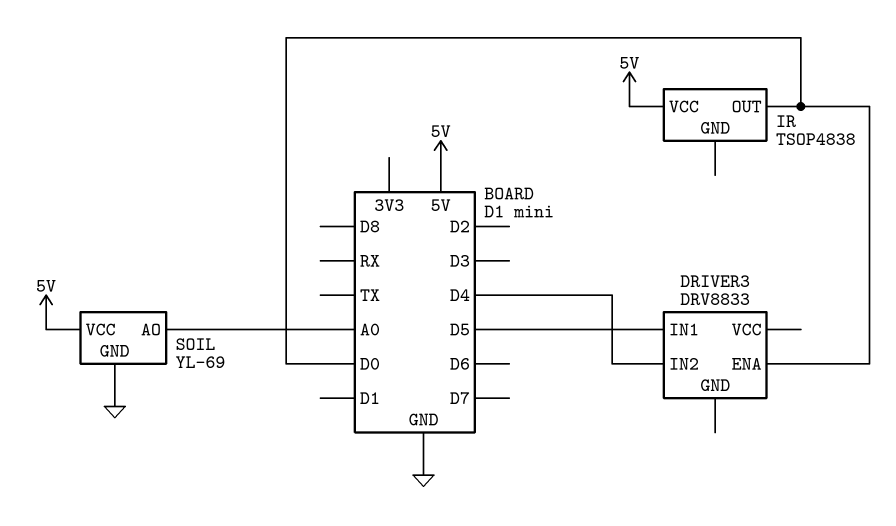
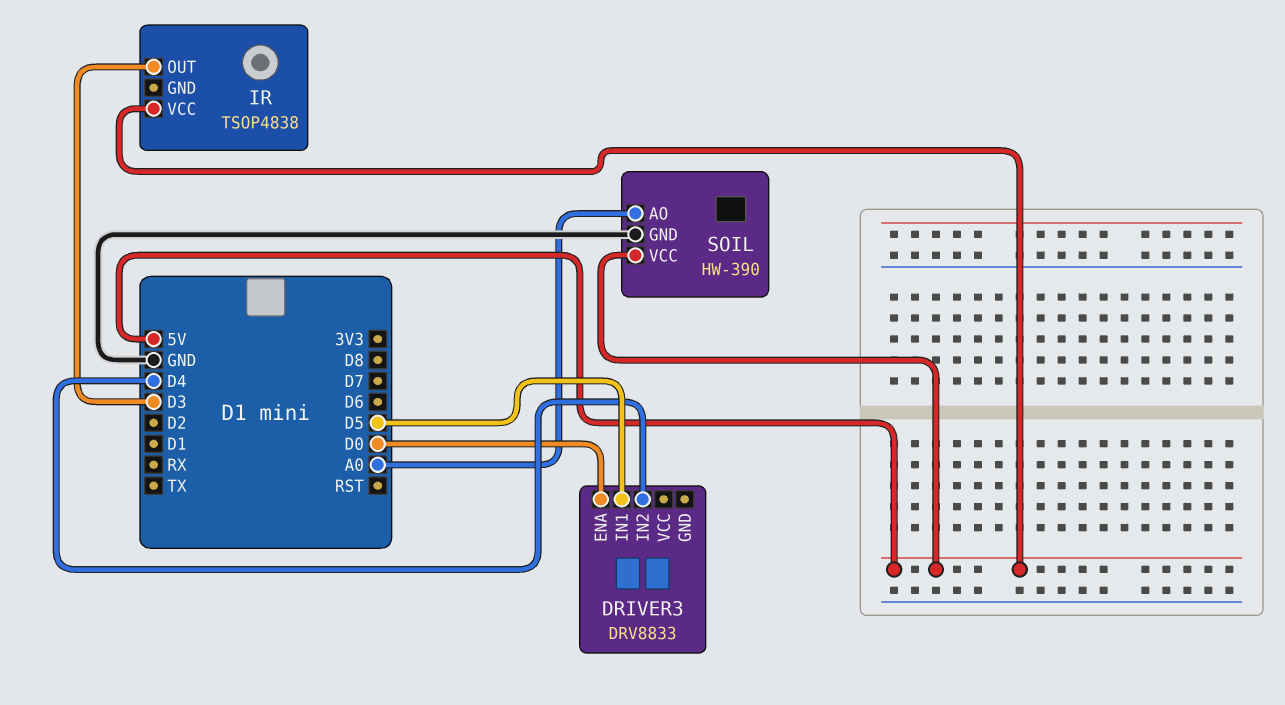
IR pin OUT: D0 -> D3
SOIL: YL-69 -> HW-390

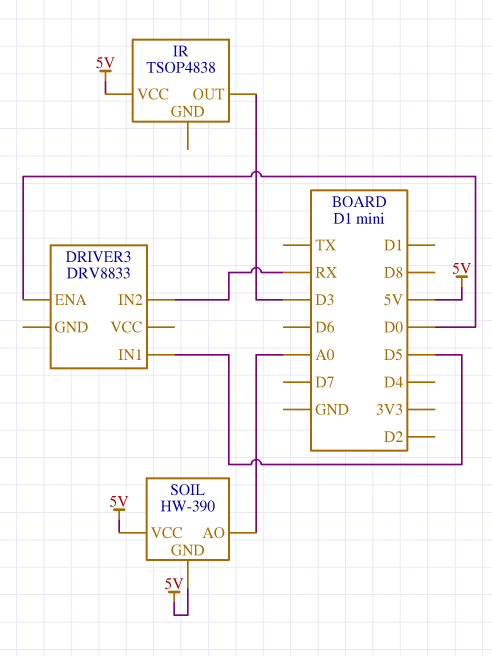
DRIVER3 pin IN2: D4 -> RX
SOIL pin GND: GND -> 5V

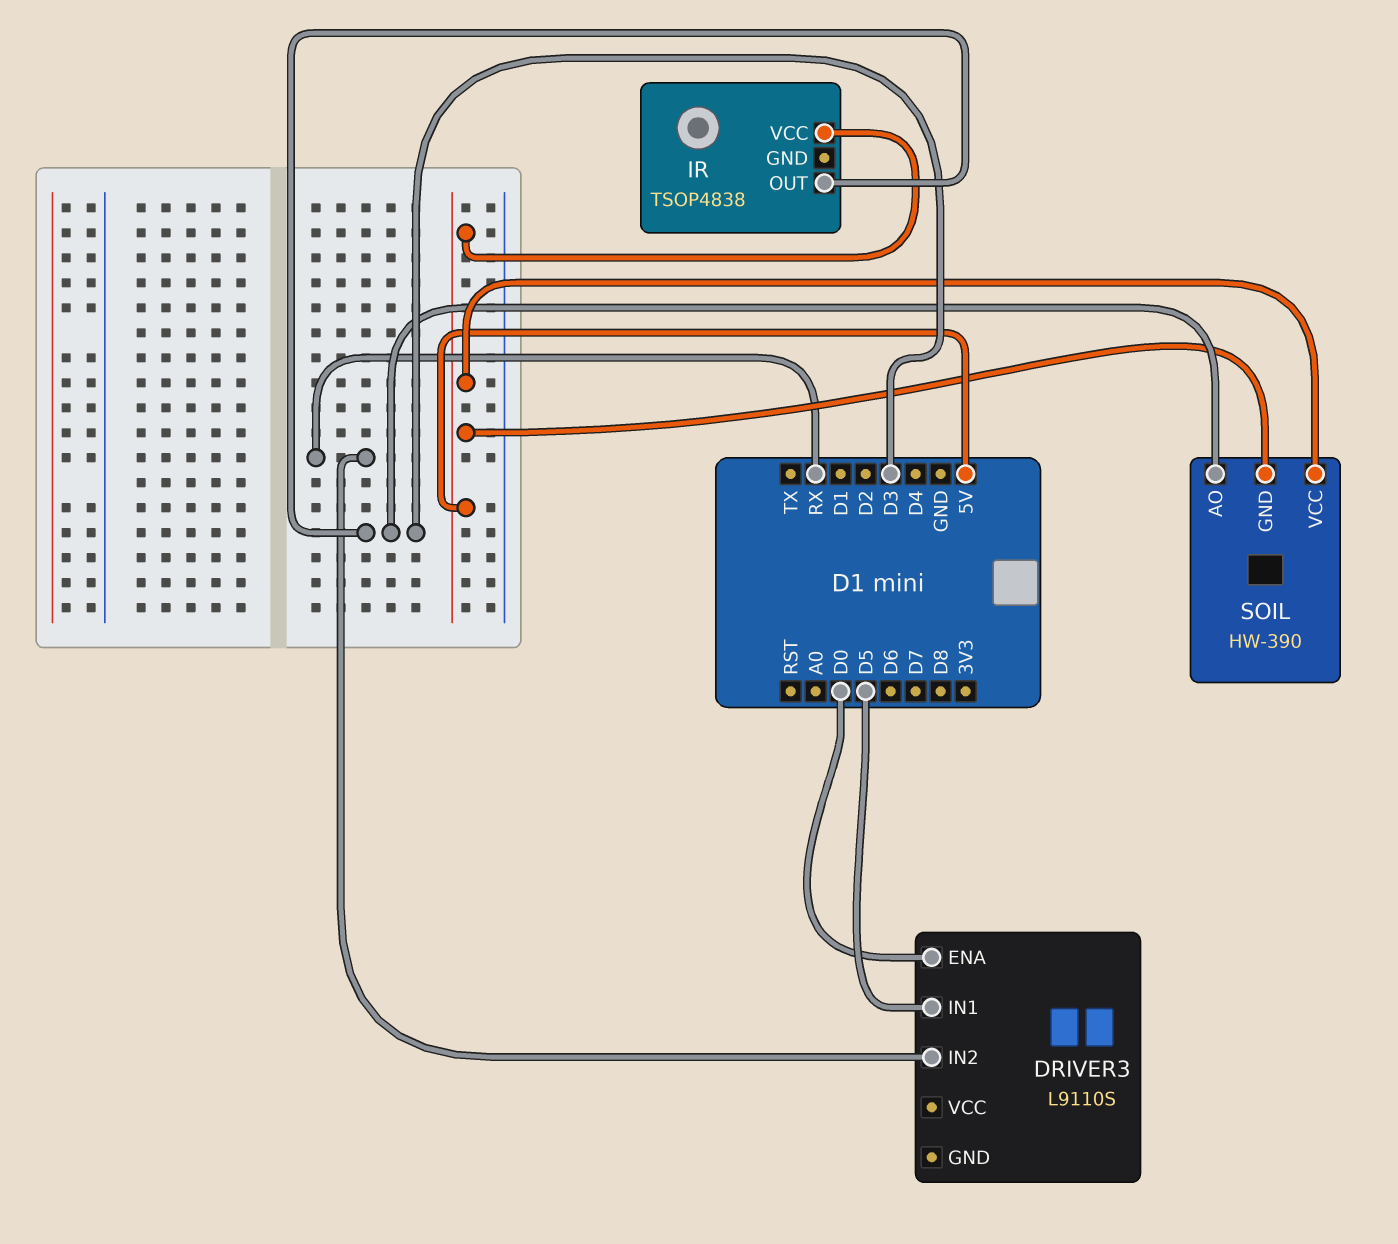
DRIVER3: DRV8833 -> L9110S
SOIL pin AO: A0 -> D3

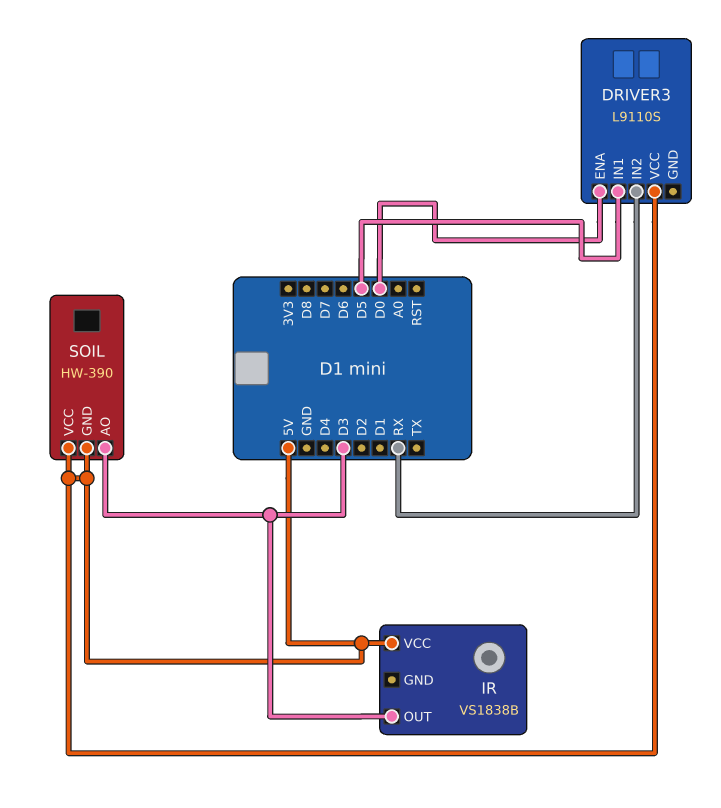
DRIVER3 pin VCC: none -> 5V
IR: TSOP4838 -> VS1838B

